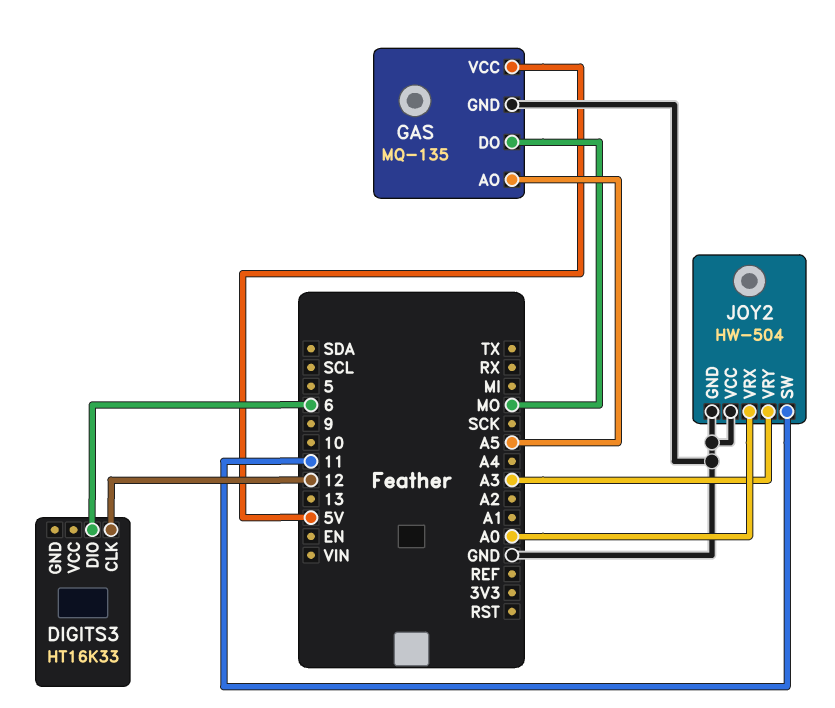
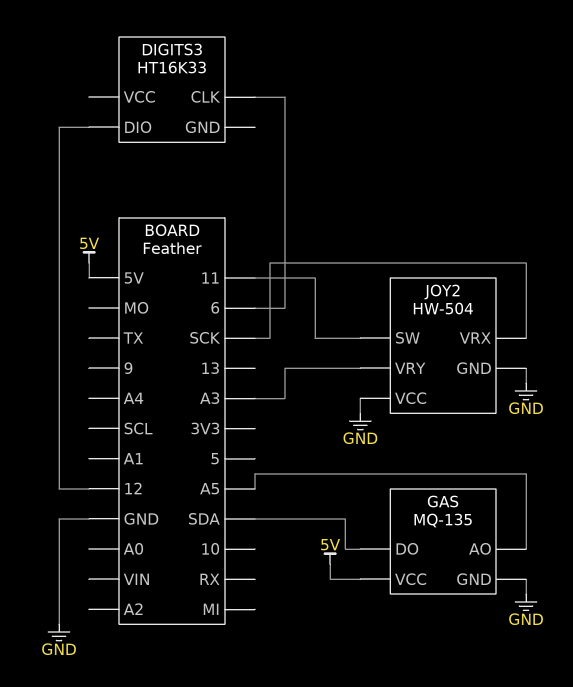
DIGITS3 pin CLK: 12 -> 6
DIGITS3 pin DIO: 6 -> 12
GAS pin DO: MO -> SDA
JOY2 pin VRX: A0 -> SCK

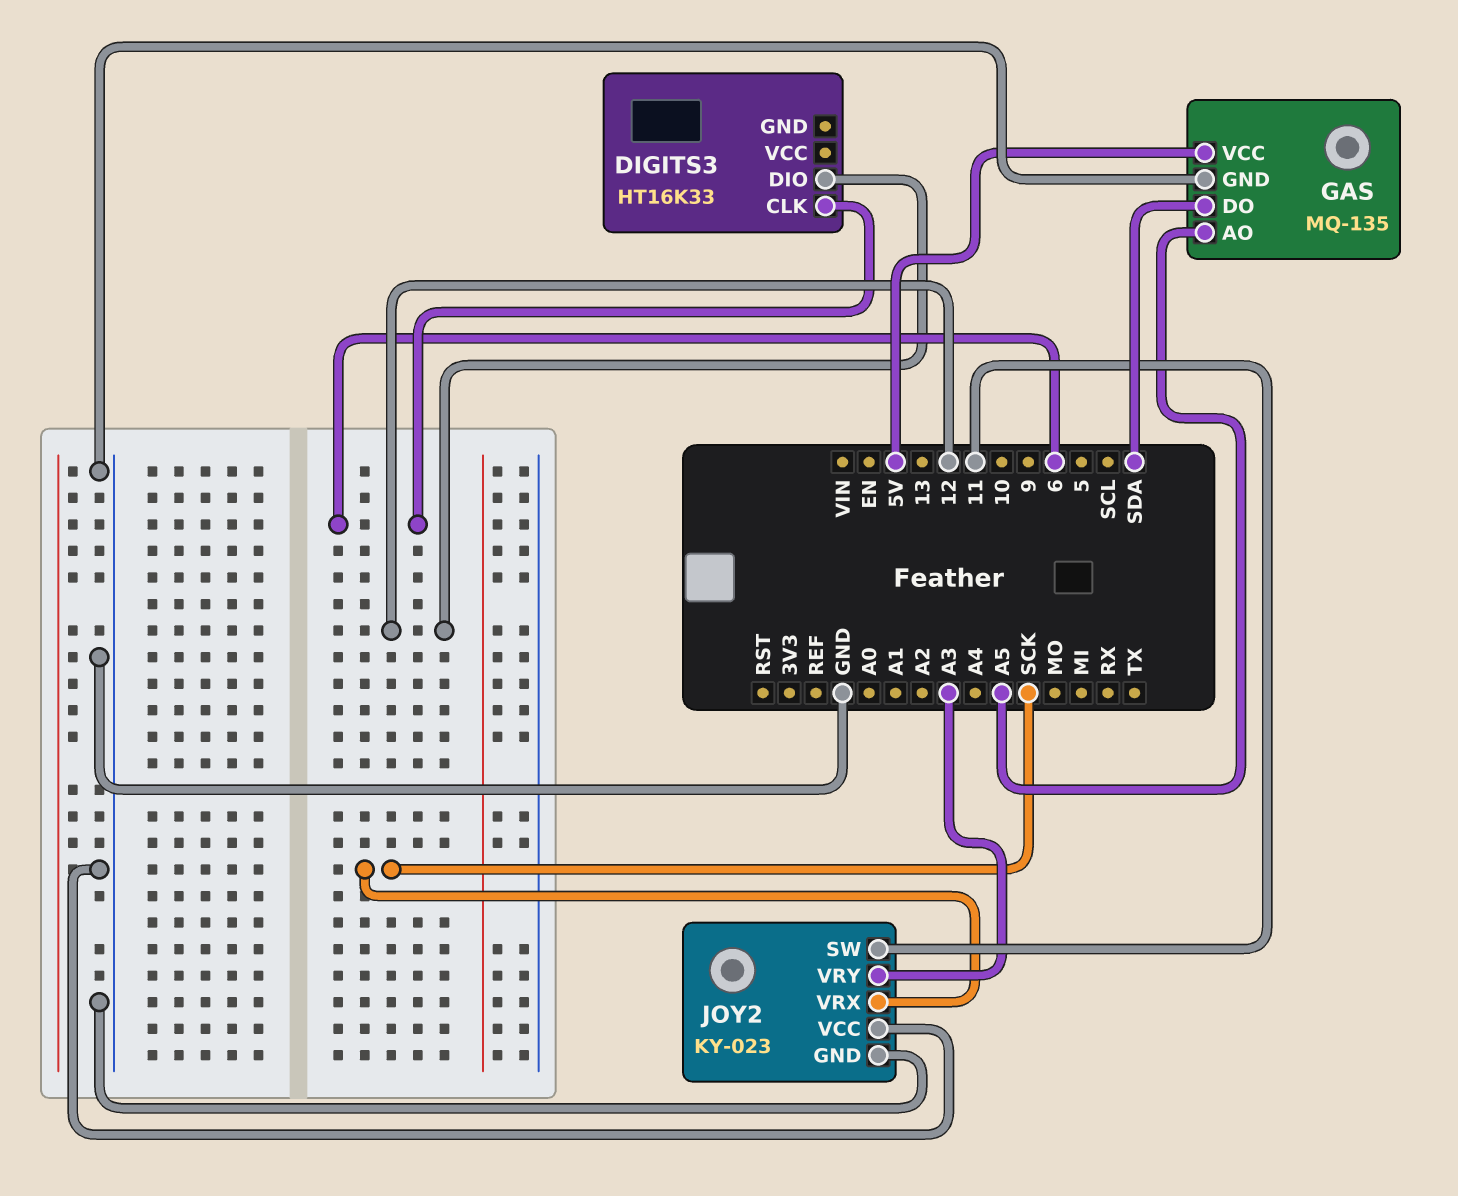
JOY2: HW-504 -> KY-023

